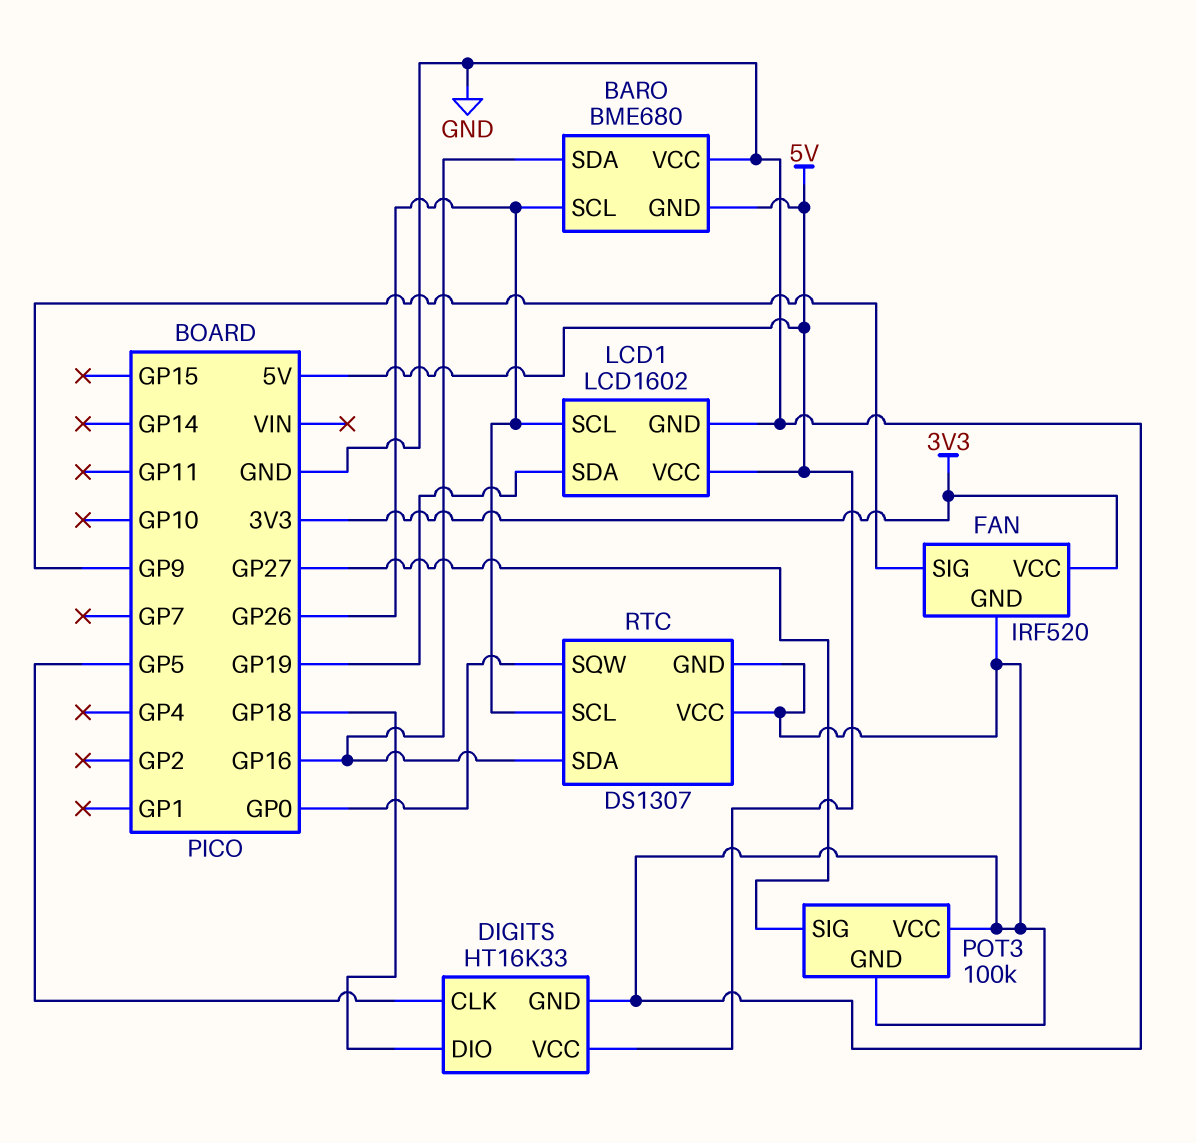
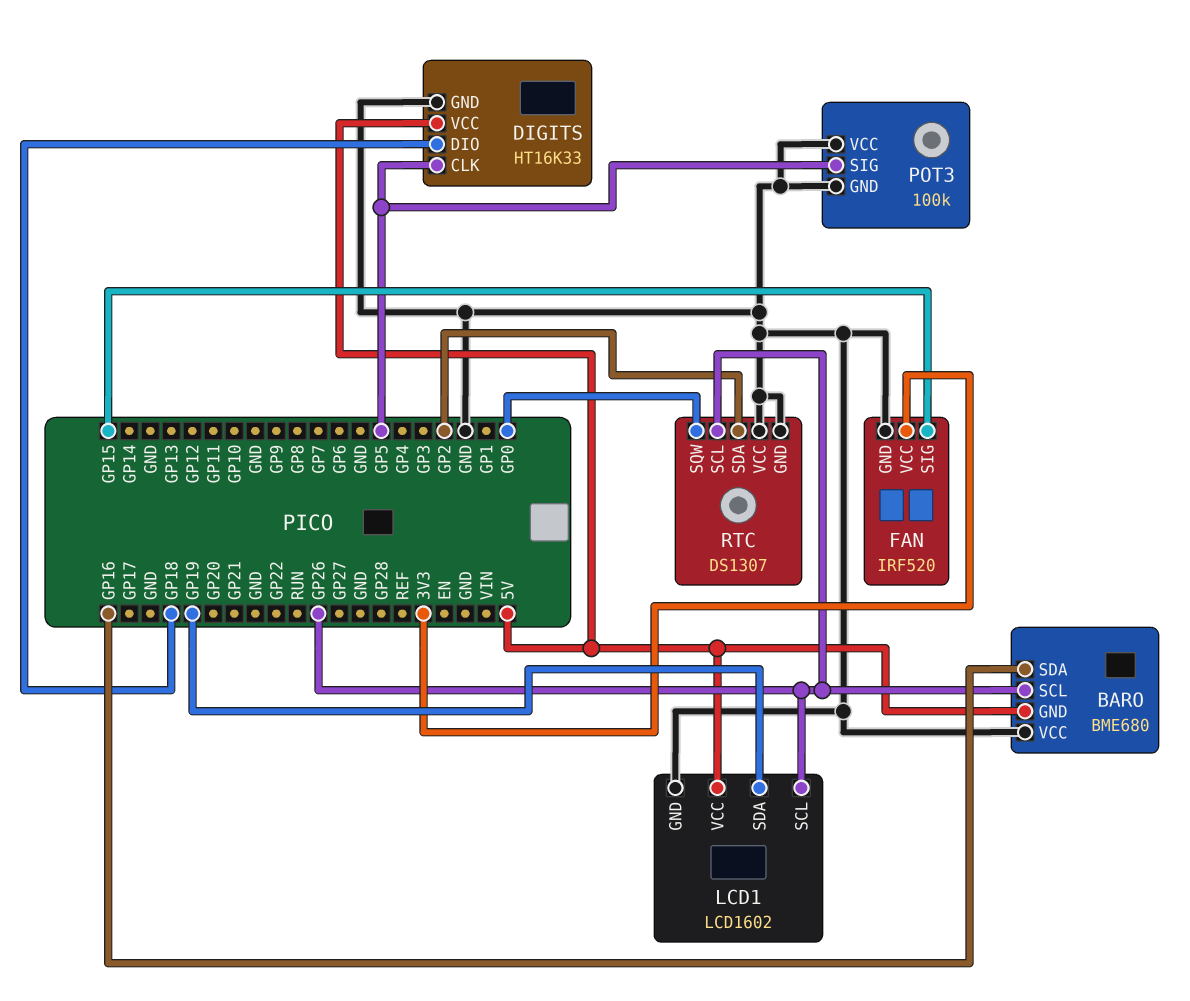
FAN pin SIG: GP9 -> GP15
POT3 pin SIG: GP27 -> GP5
RTC pin SDA: GP16 -> GP2

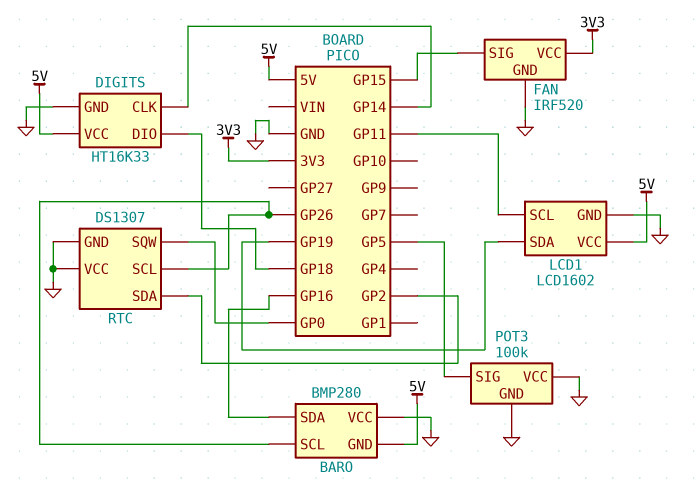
BARO: BME680 -> BMP280
DIGITS pin CLK: GP5 -> GP14
LCD1 pin SCL: GP26 -> GP11

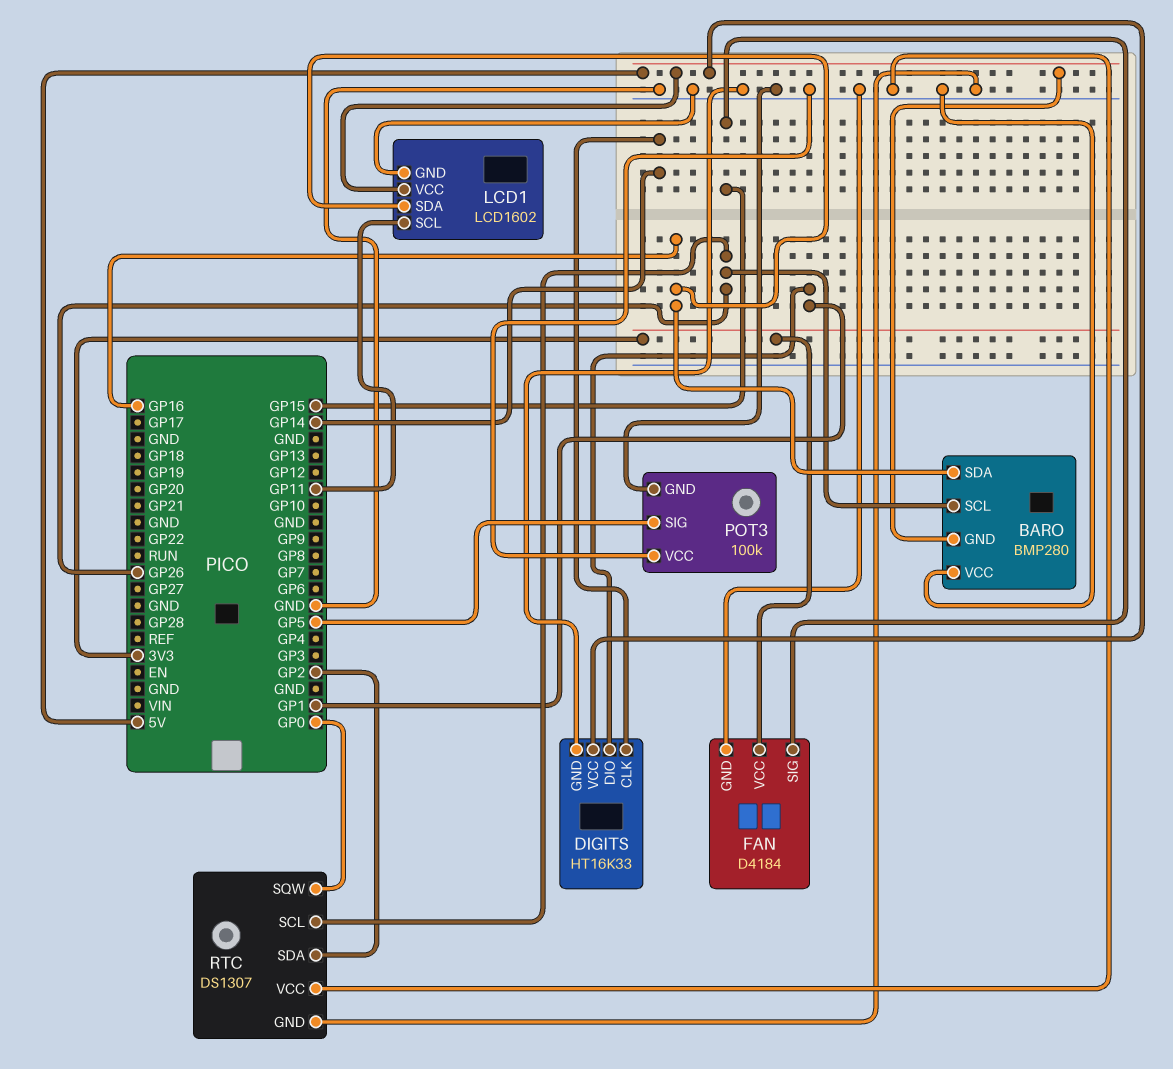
DIGITS pin DIO: GP18 -> GP1
FAN: IRF520 -> D4184
LCD1 pin SDA: GP19 -> GP16

